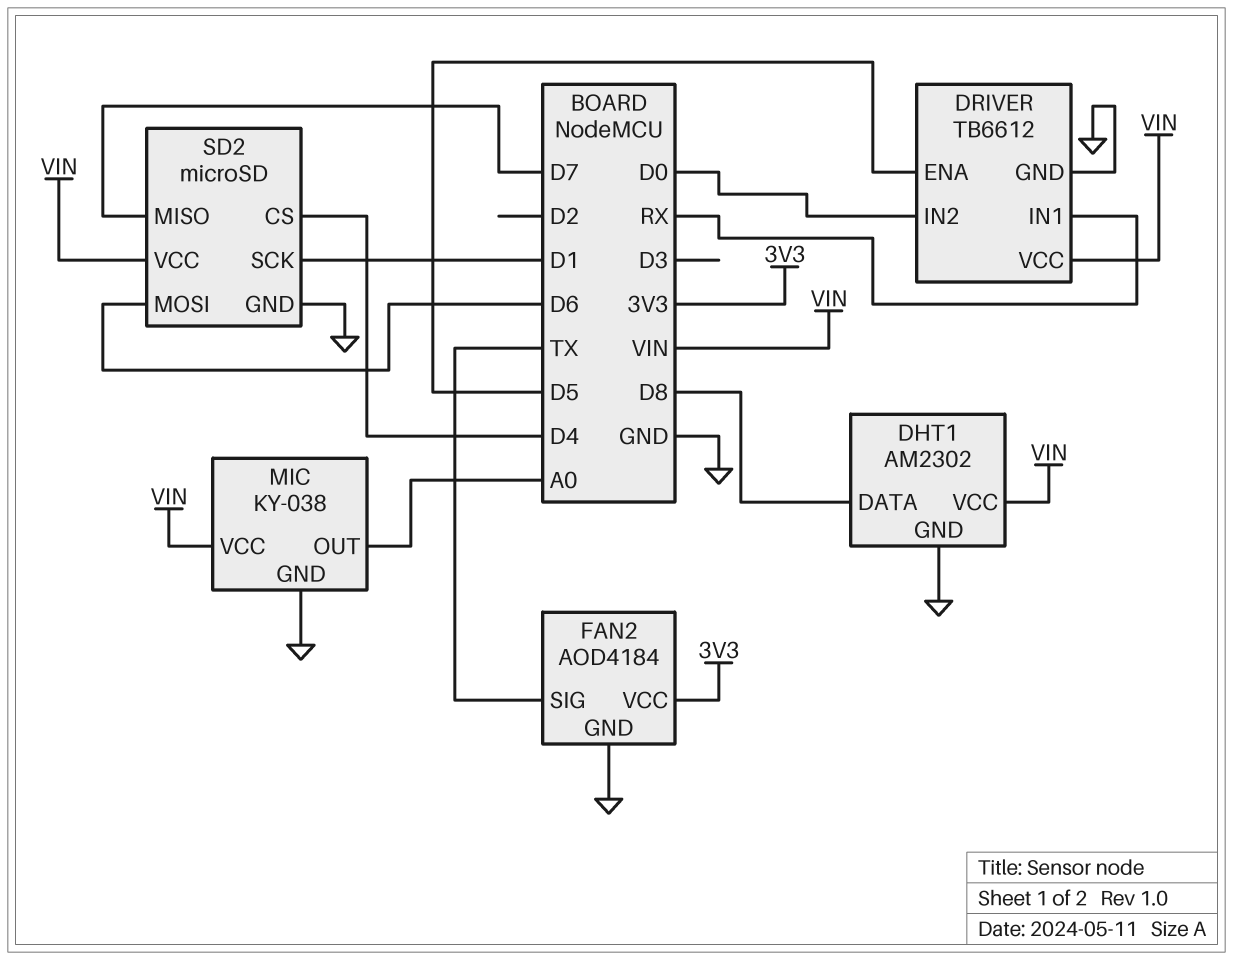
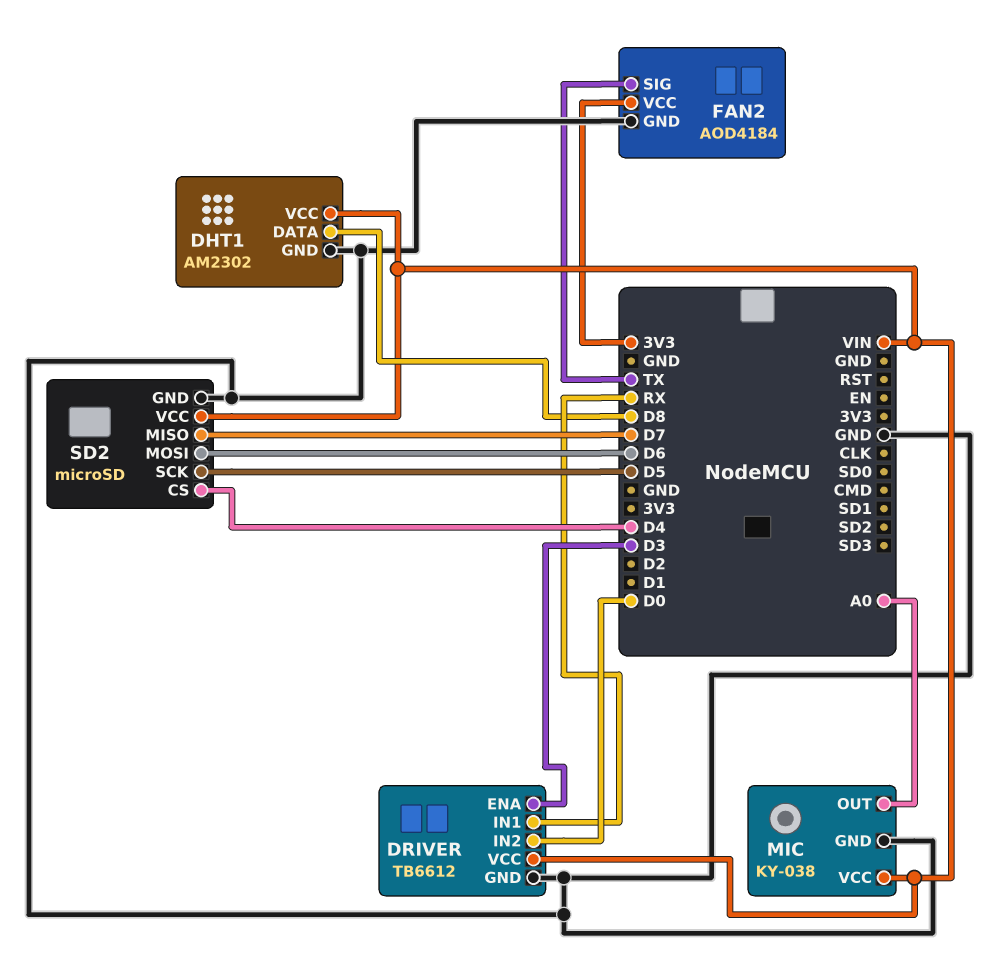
DRIVER pin ENA: D5 -> D3
SD2 pin SCK: D1 -> D5

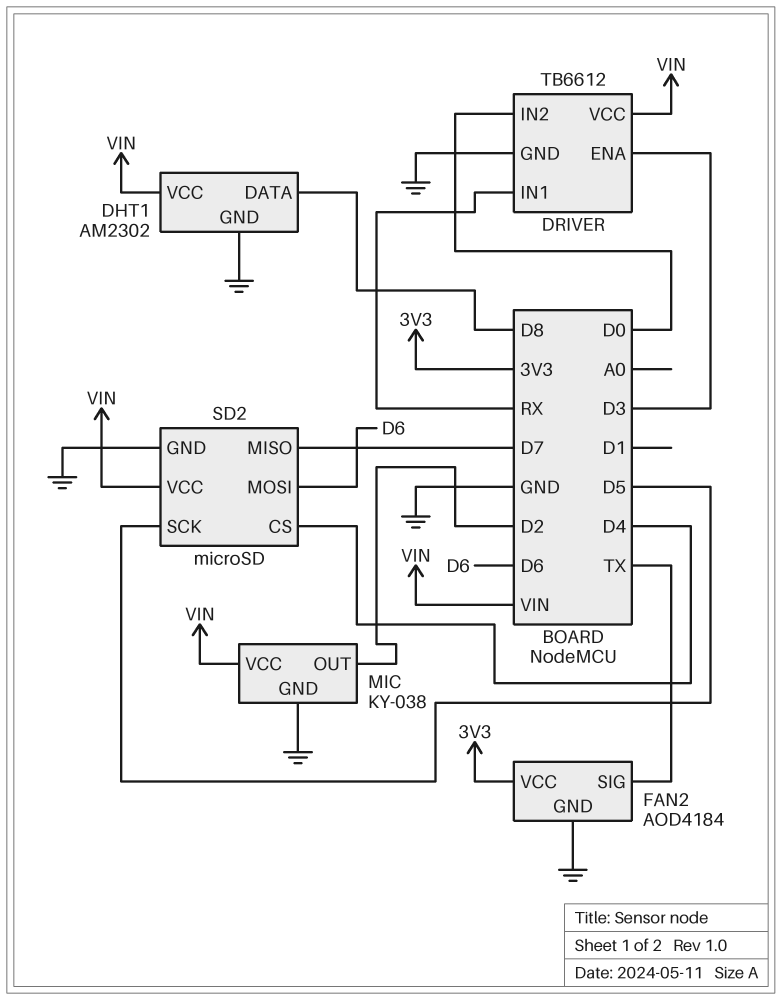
MIC pin OUT: A0 -> D2

